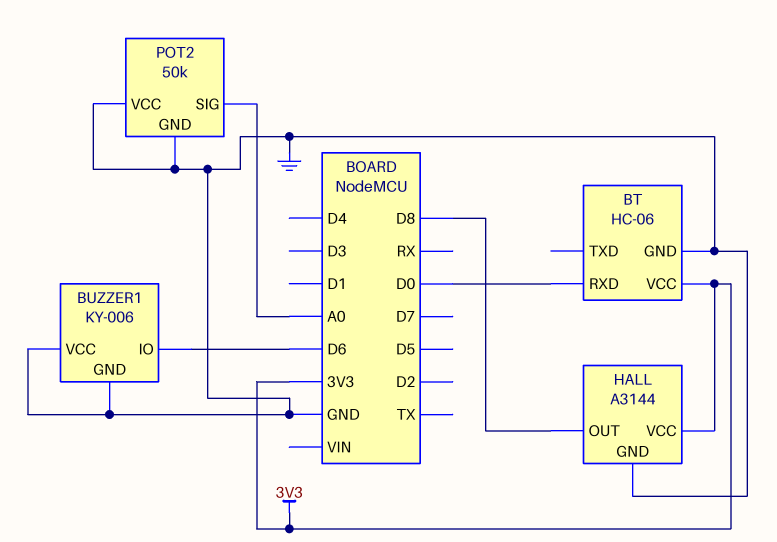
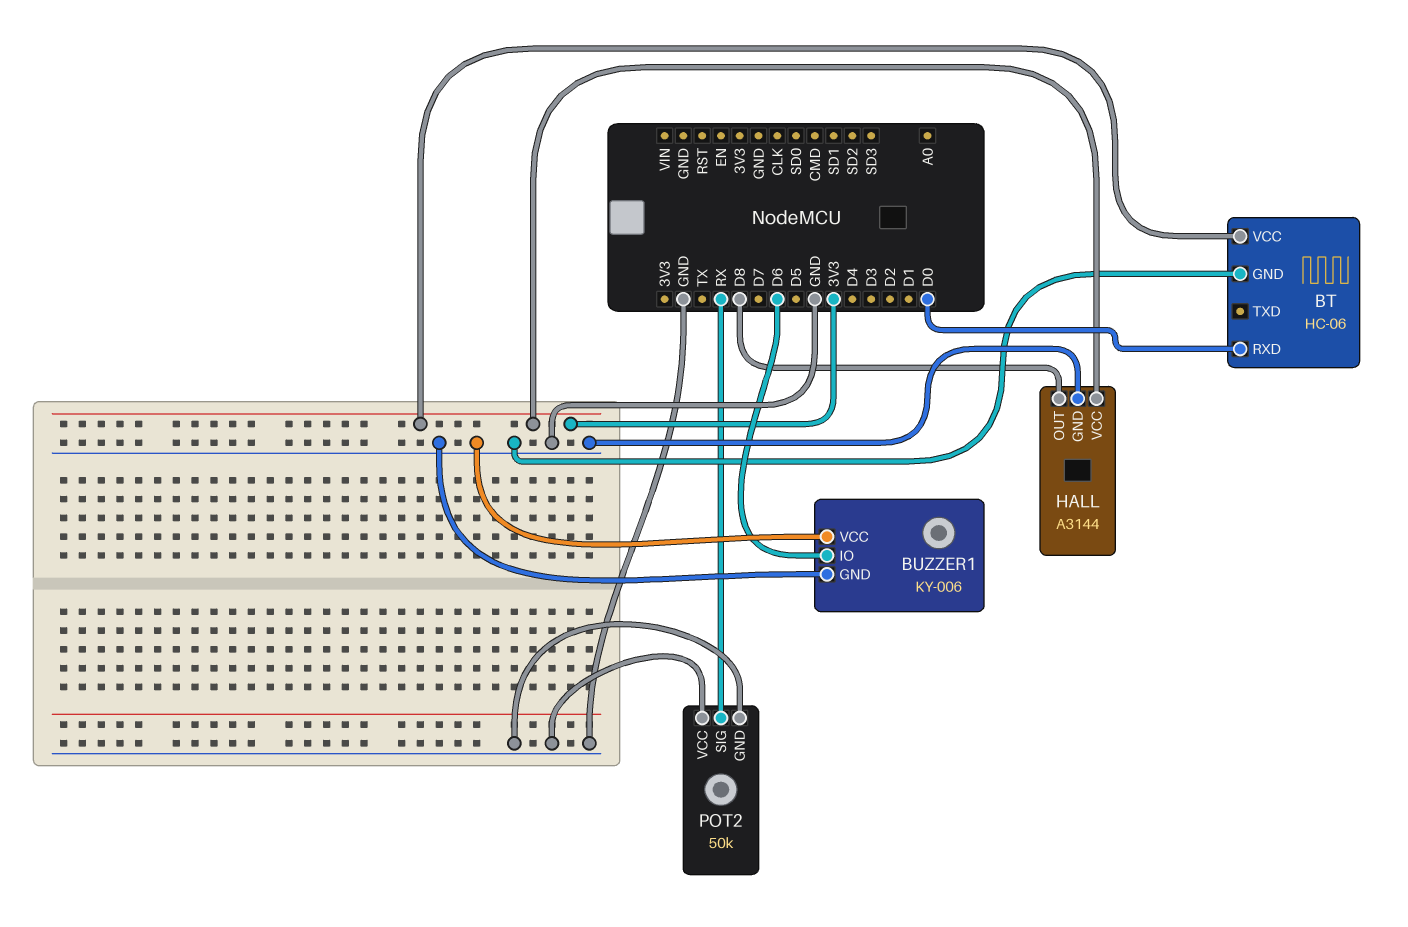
POT2 pin SIG: A0 -> RX

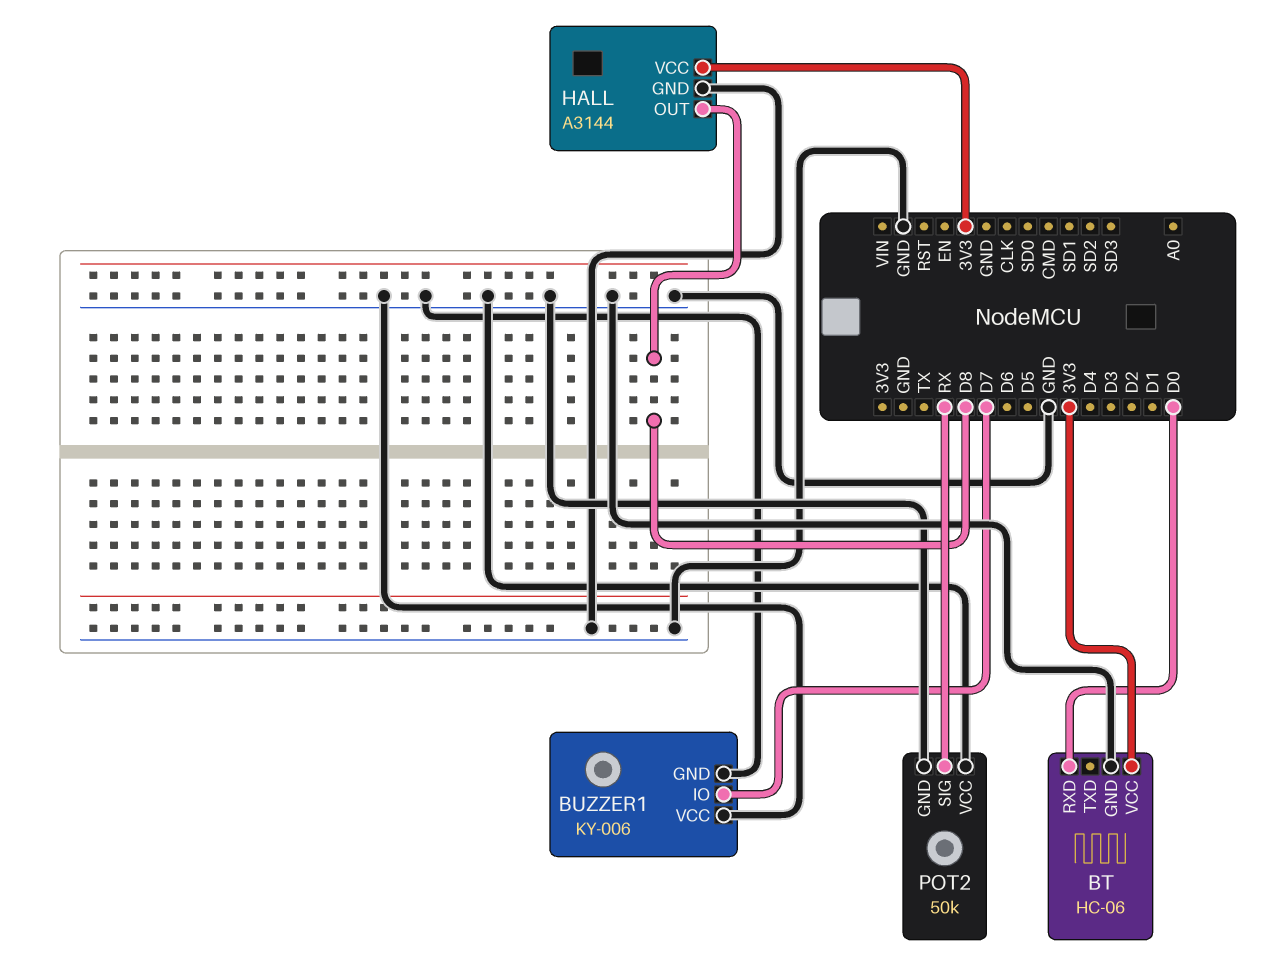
BUZZER1 pin IO: D6 -> D7

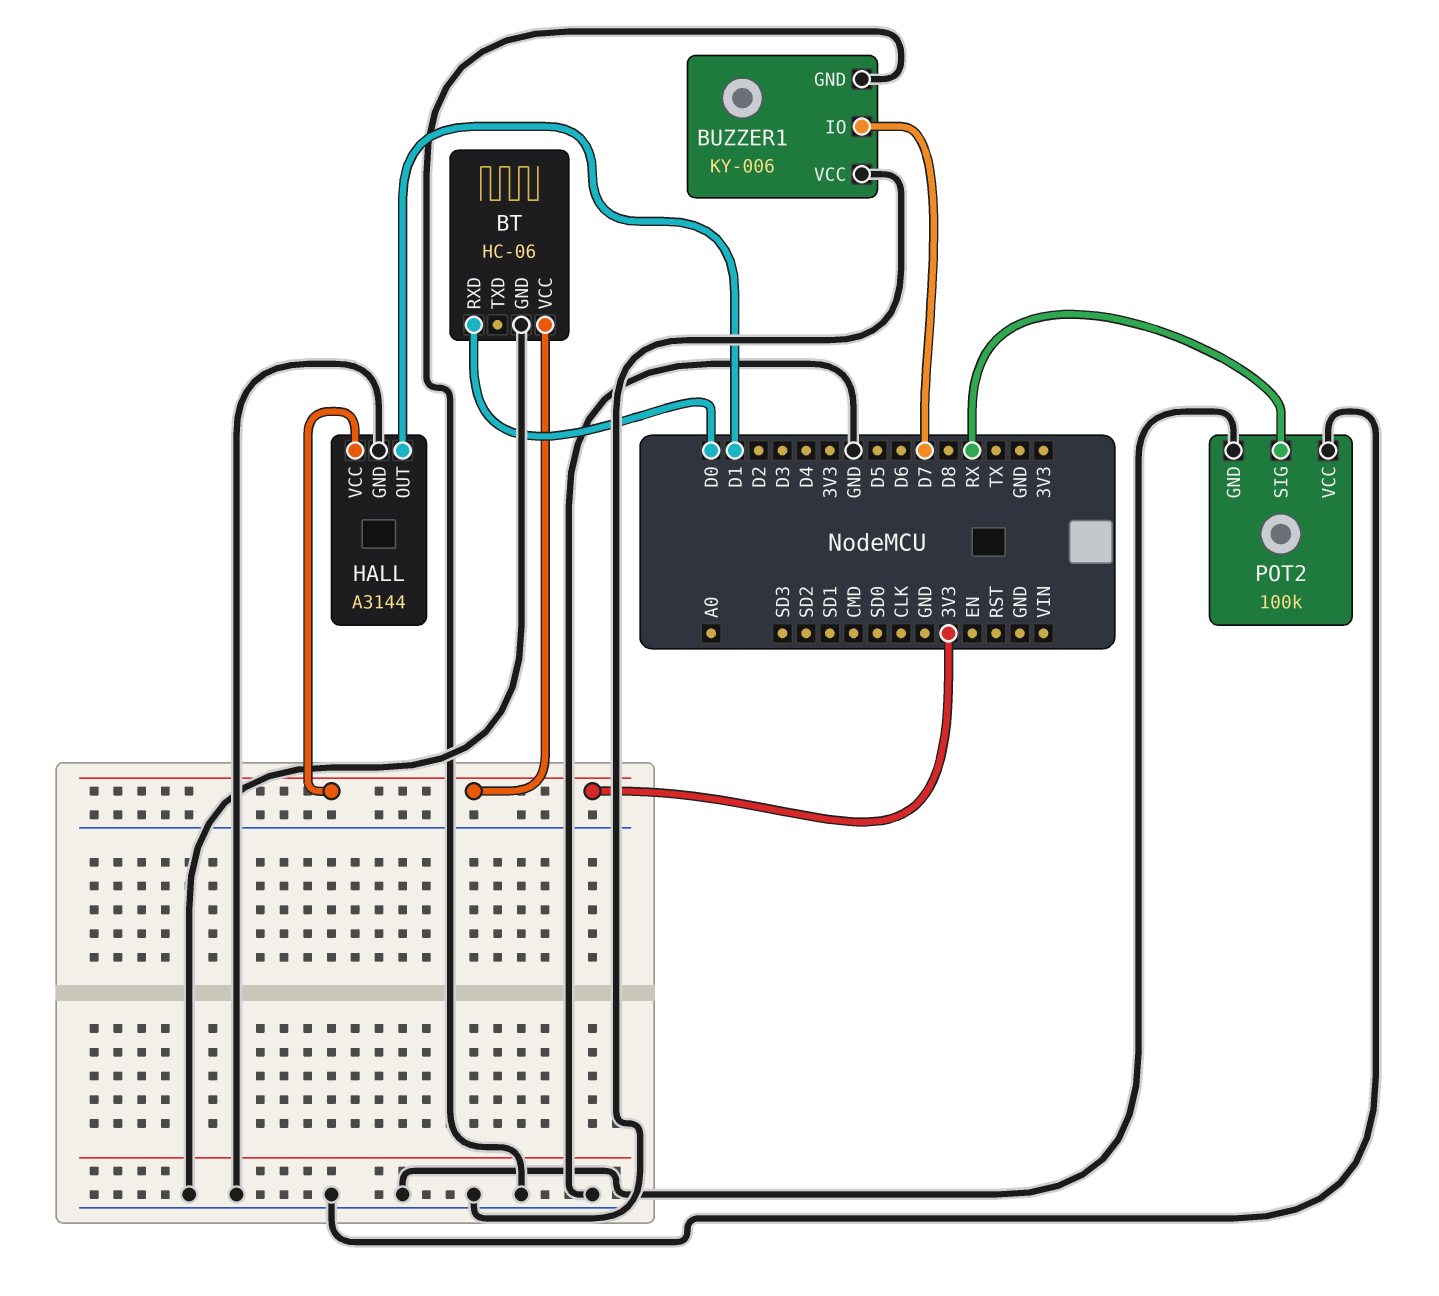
HALL pin OUT: D8 -> D1
POT2: 50k -> 100k

